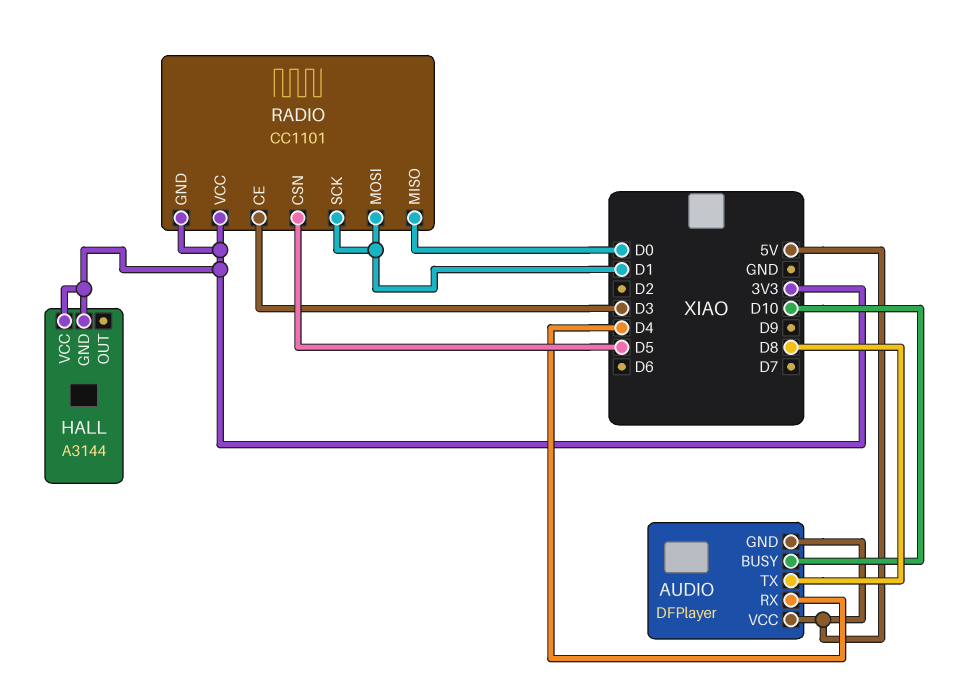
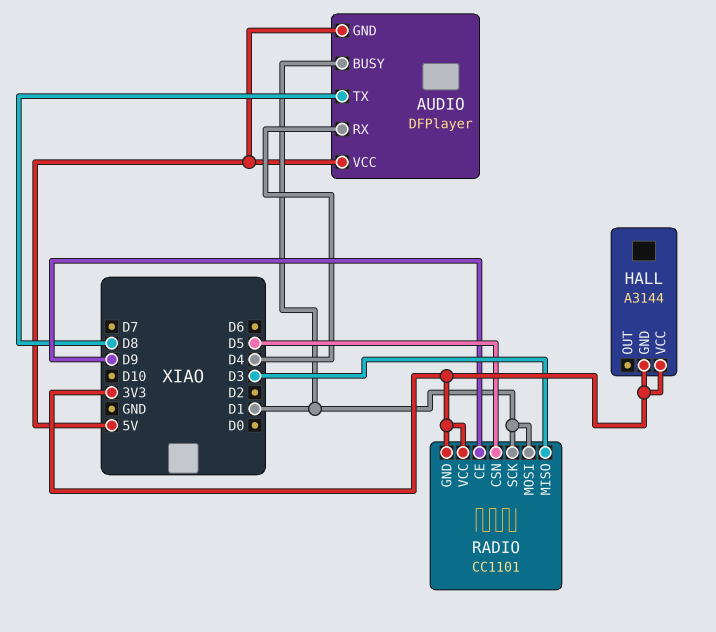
AUDIO pin BUSY: D10 -> D1
RADIO pin CE: D3 -> D9
RADIO pin MISO: D0 -> D3

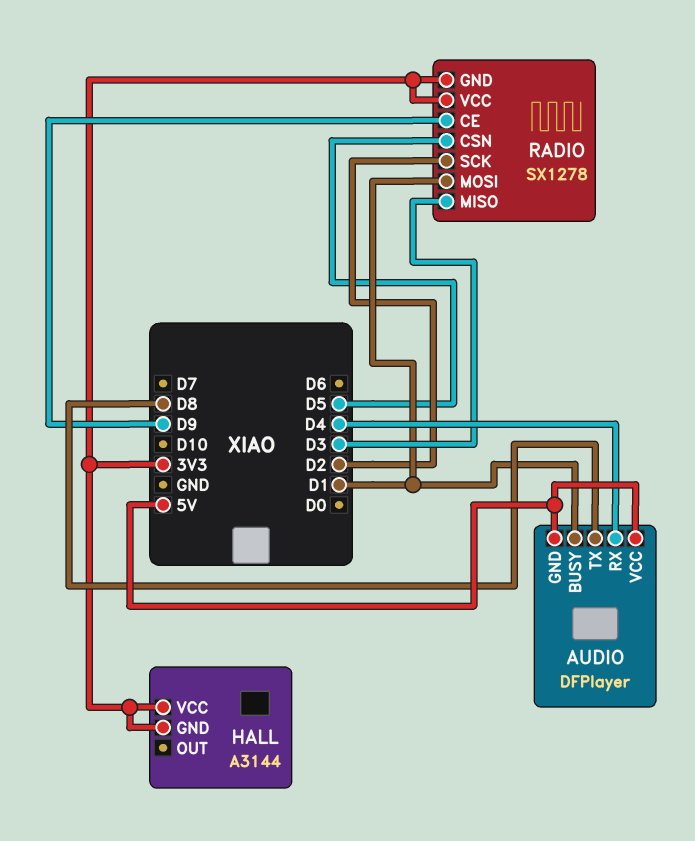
RADIO: CC1101 -> SX1278
RADIO pin SCK: D1 -> D2

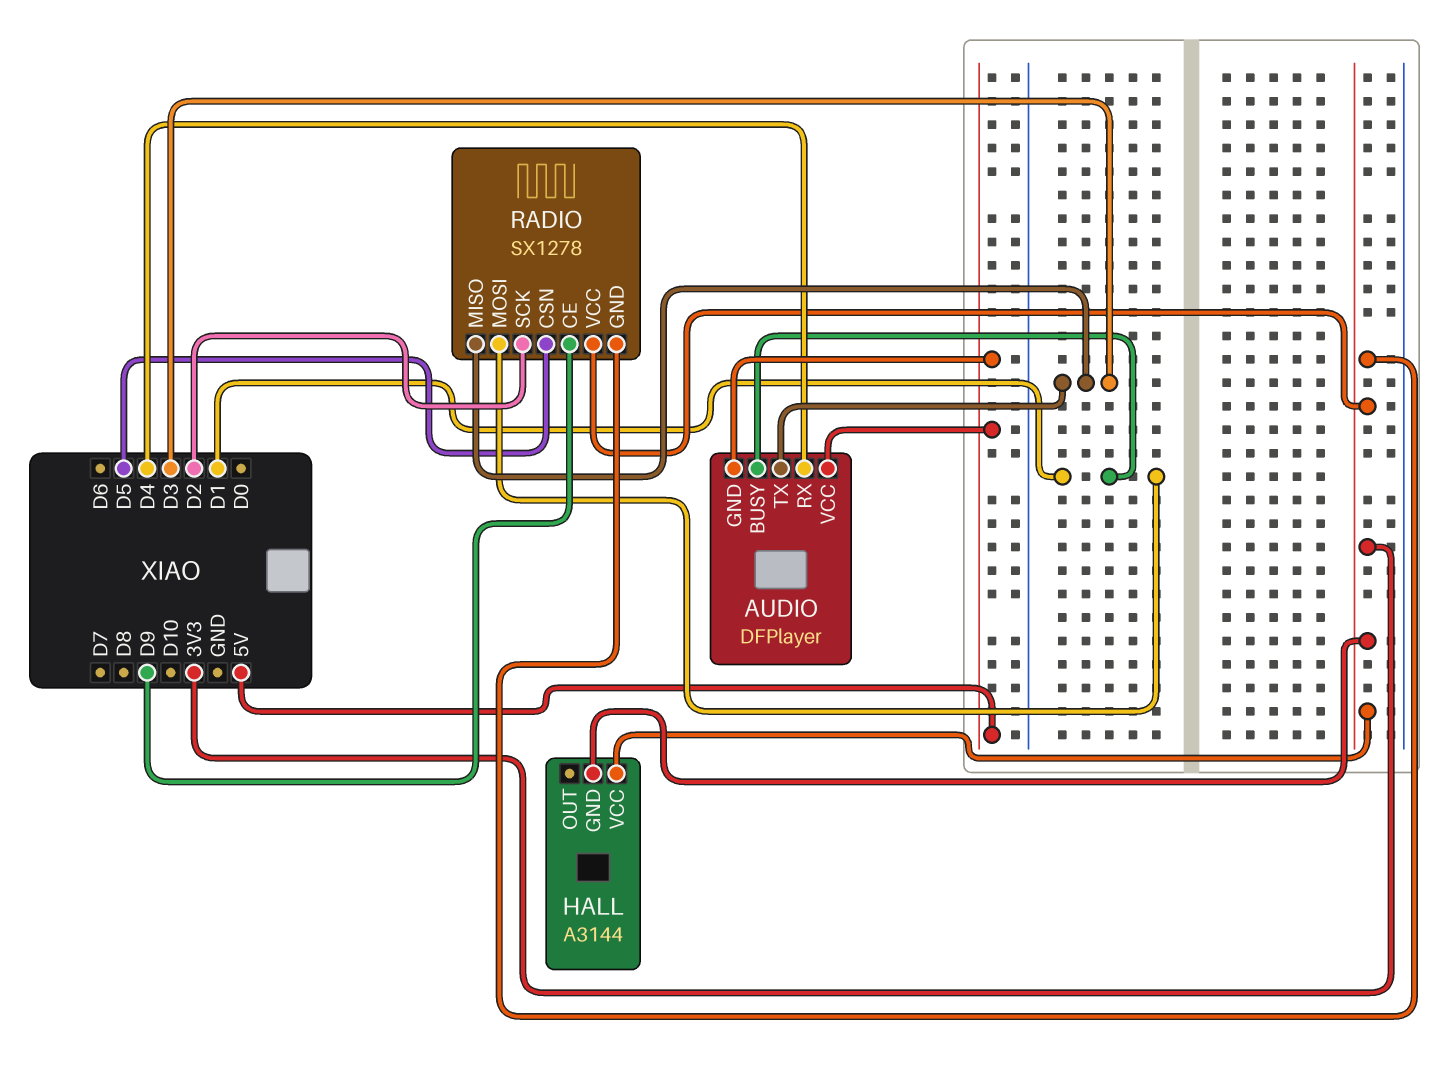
AUDIO pin TX: D8 -> D3

